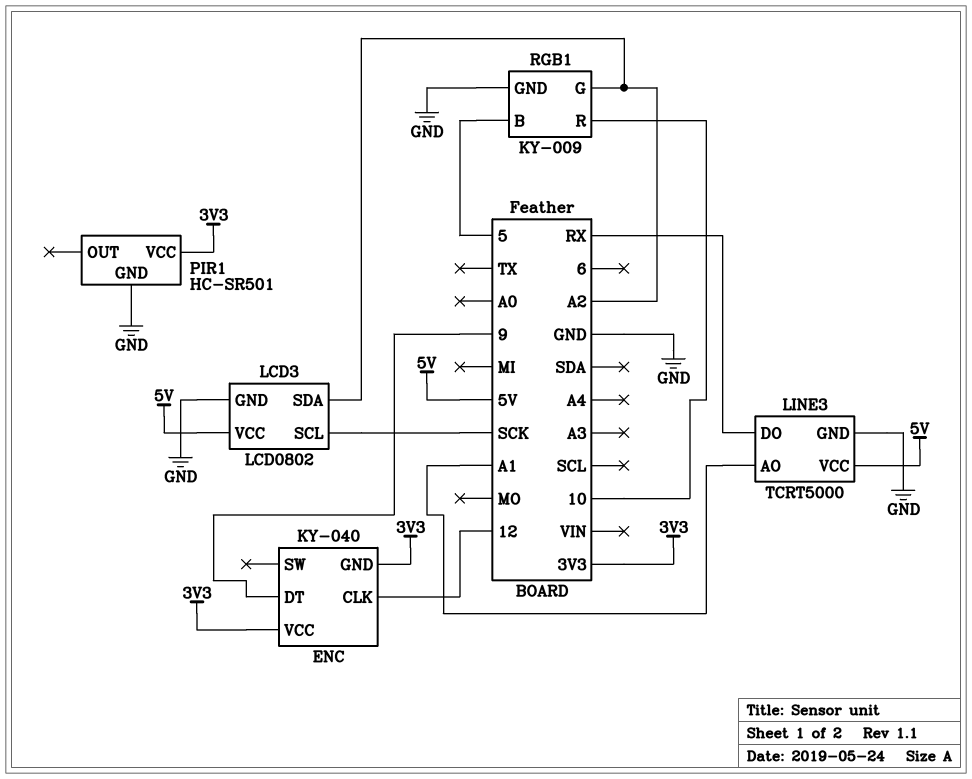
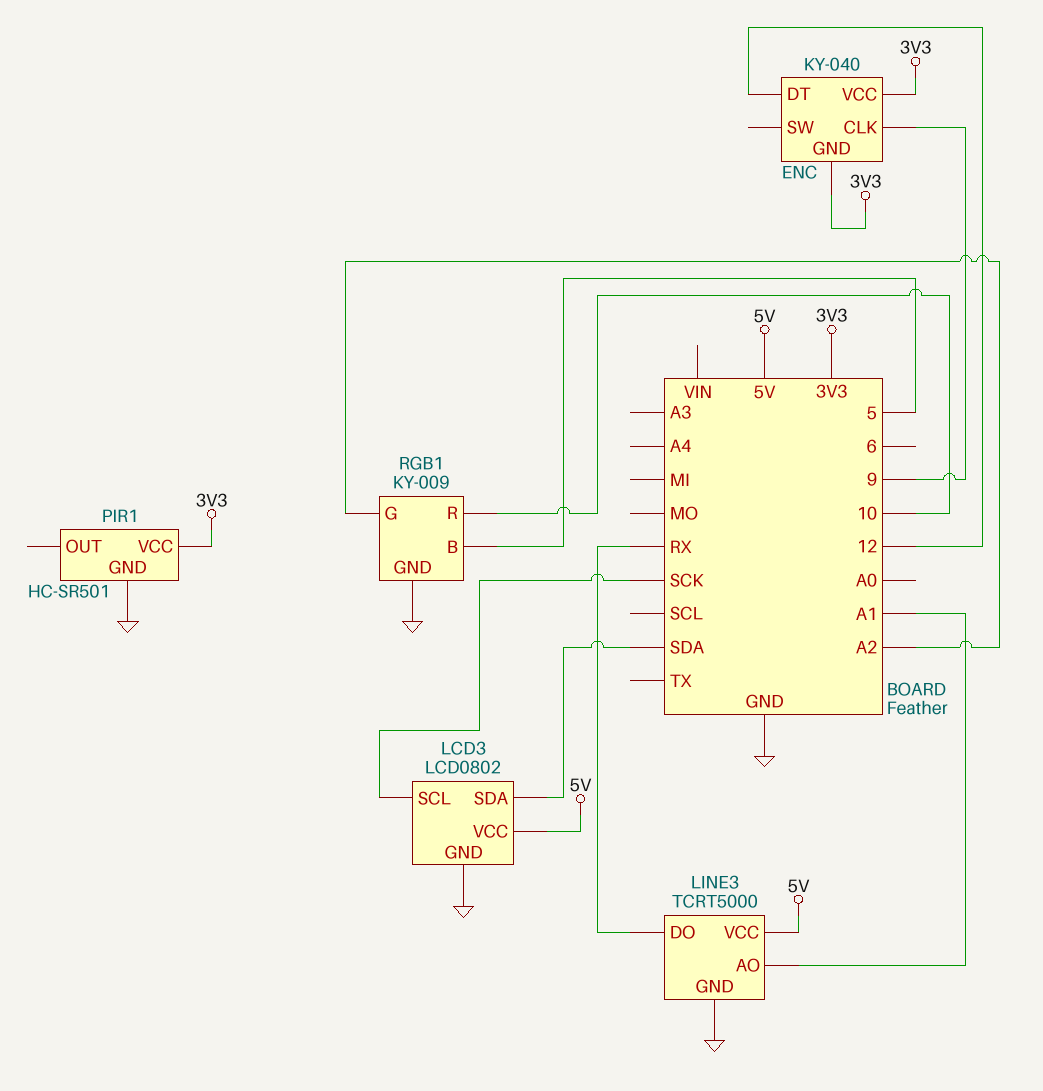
ENC pin CLK: 12 -> 9
ENC pin DT: 9 -> 12
LCD3 pin SDA: A2 -> SDA

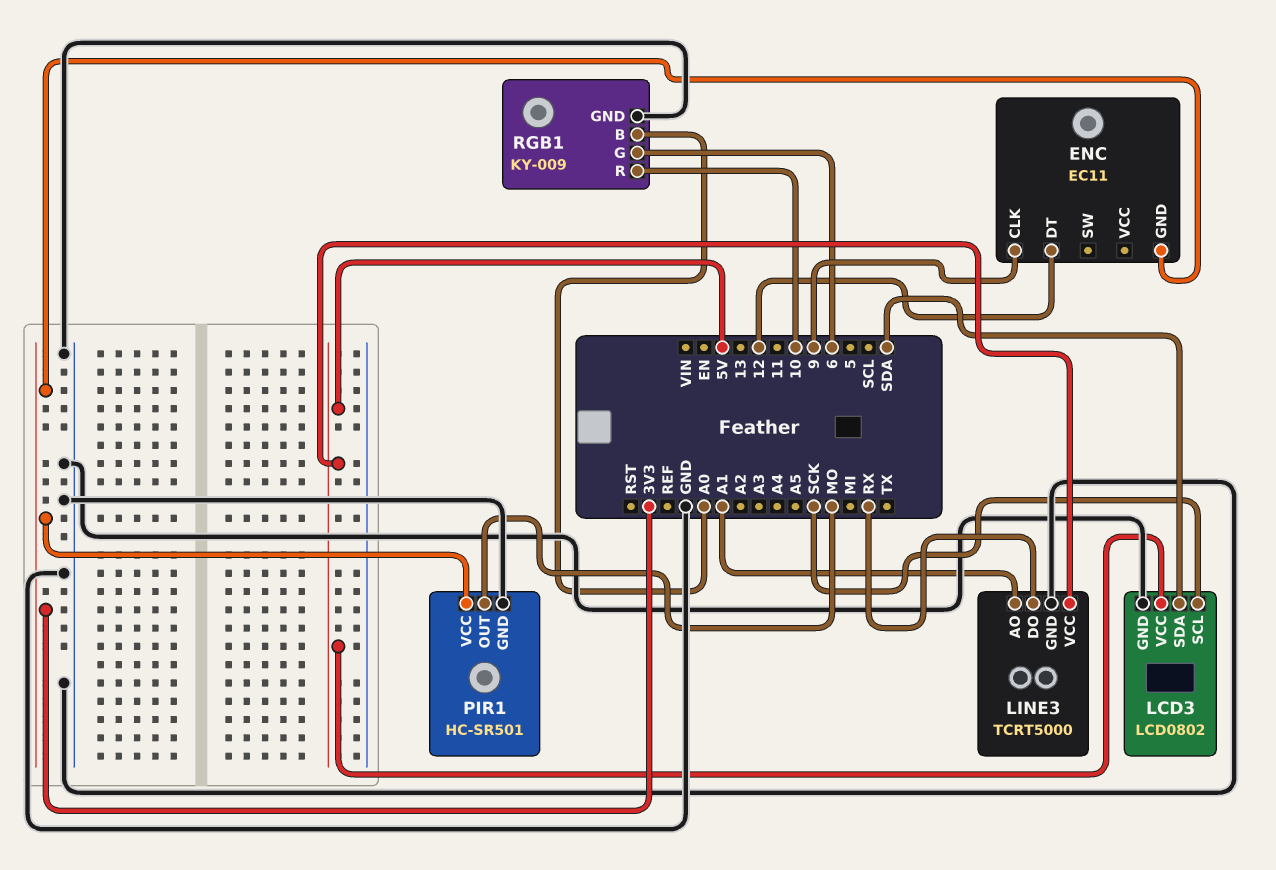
ENC: KY-040 -> EC11
ENC pin VCC: 3V3 -> none
PIR1 pin OUT: none -> MO
RGB1 pin B: 5 -> A0
RGB1 pin G: A2 -> 6

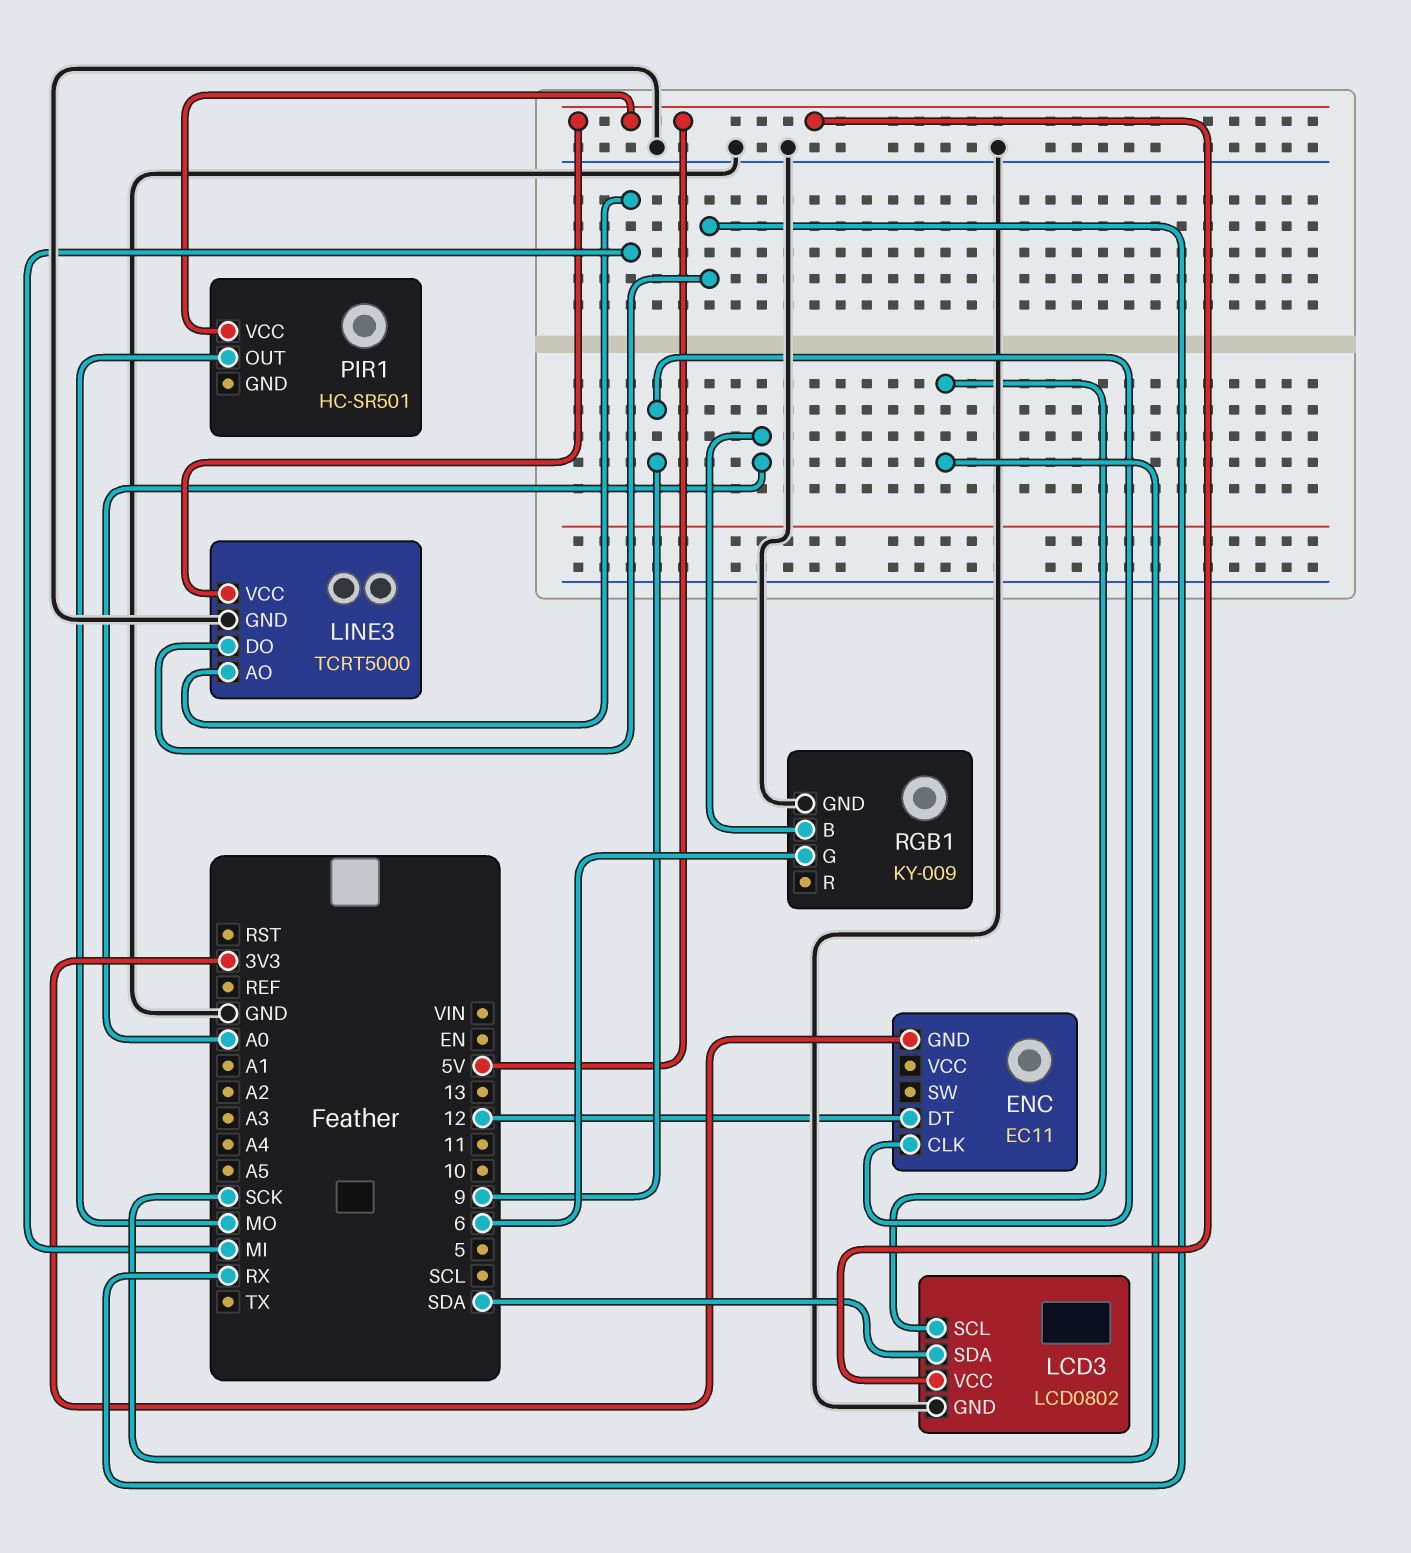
LINE3 pin AO: A1 -> MI
PIR1 pin GND: GND -> none
PIR1 pin VCC: 3V3 -> 5V
RGB1 pin R: 10 -> none

